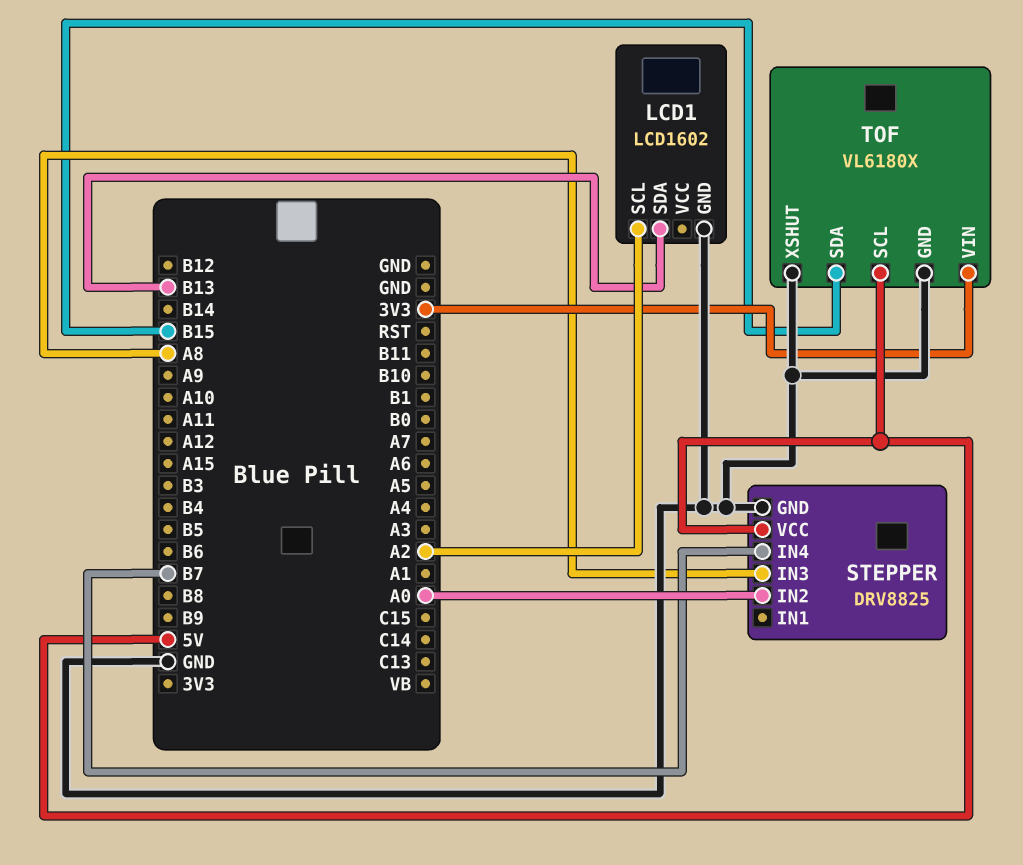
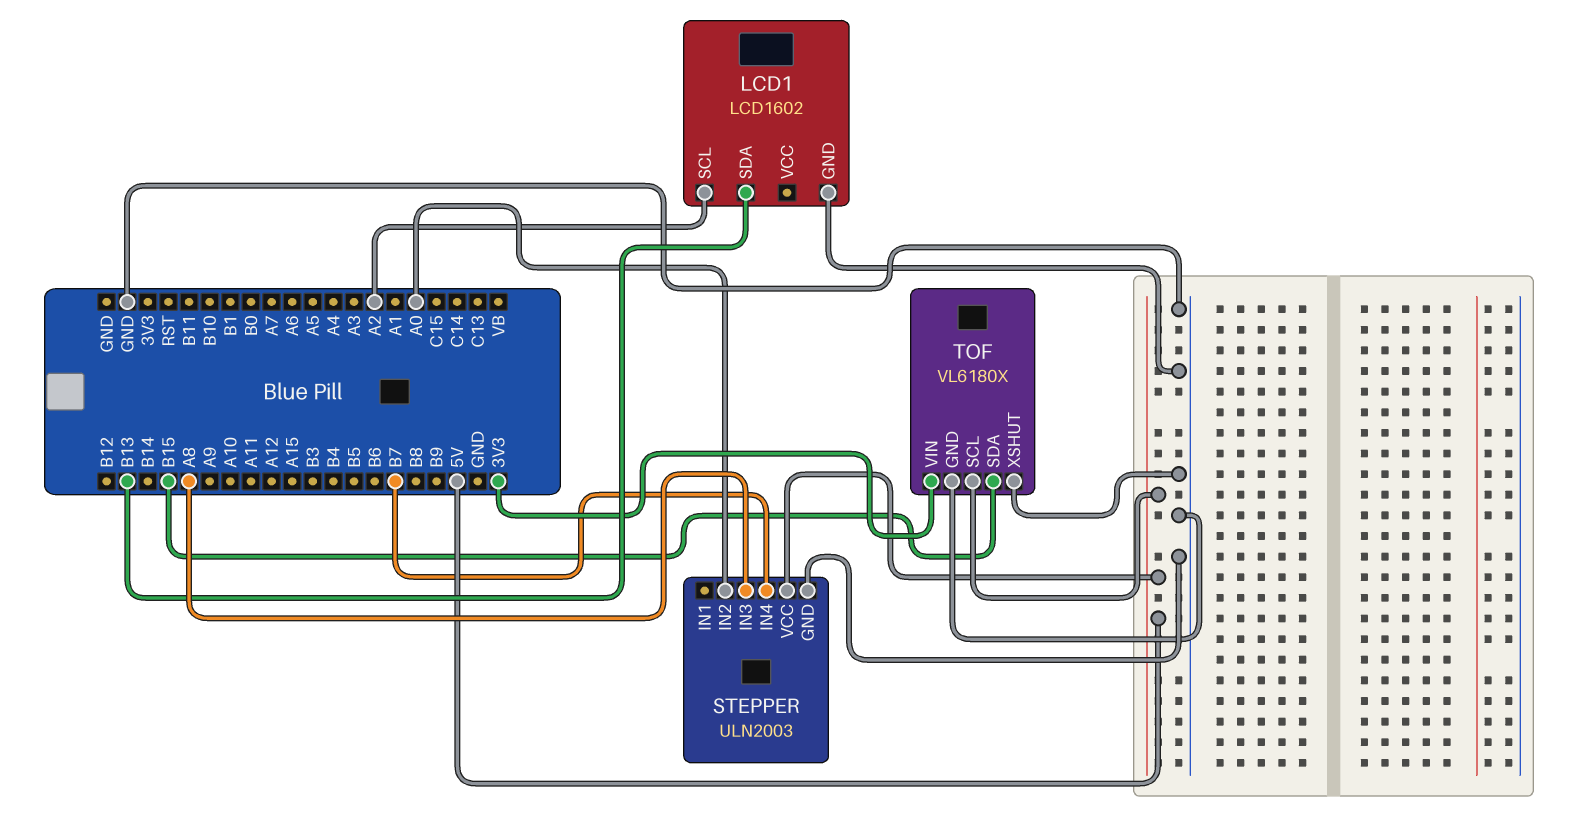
STEPPER: DRV8825 -> ULN2003

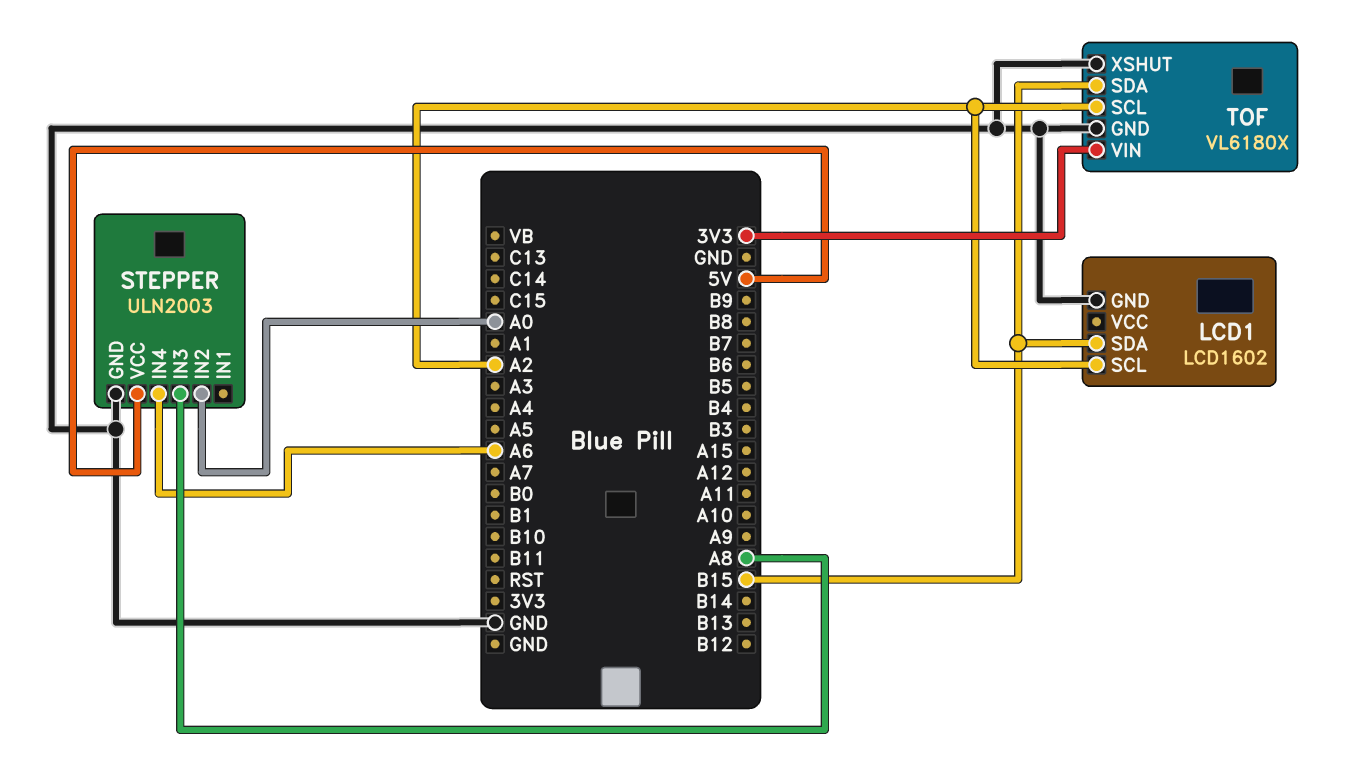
LCD1 pin SDA: B13 -> B15
STEPPER pin IN4: B7 -> A6
TOF pin SCL: 5V -> A2

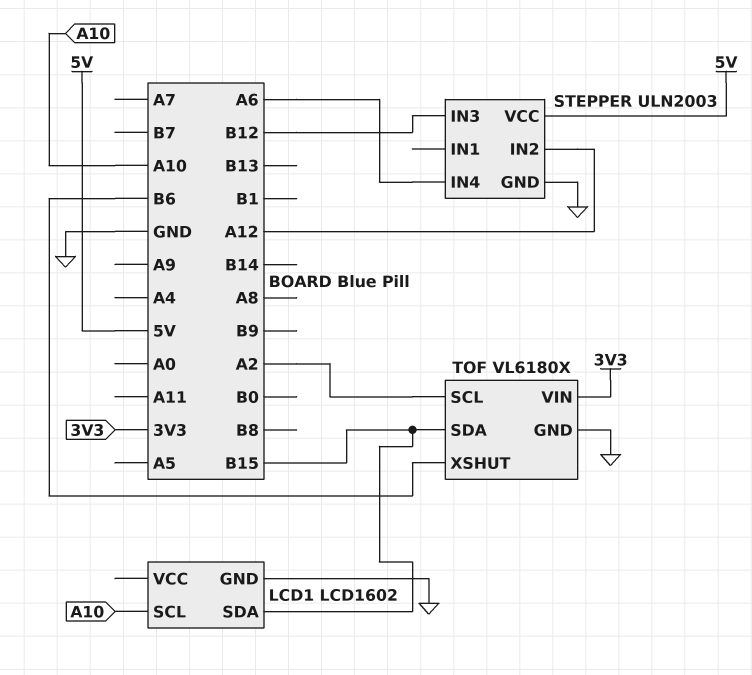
LCD1 pin SCL: A2 -> A10
STEPPER pin IN2: A0 -> A12
STEPPER pin IN3: A8 -> B12
TOF pin XSHUT: GND -> B6

